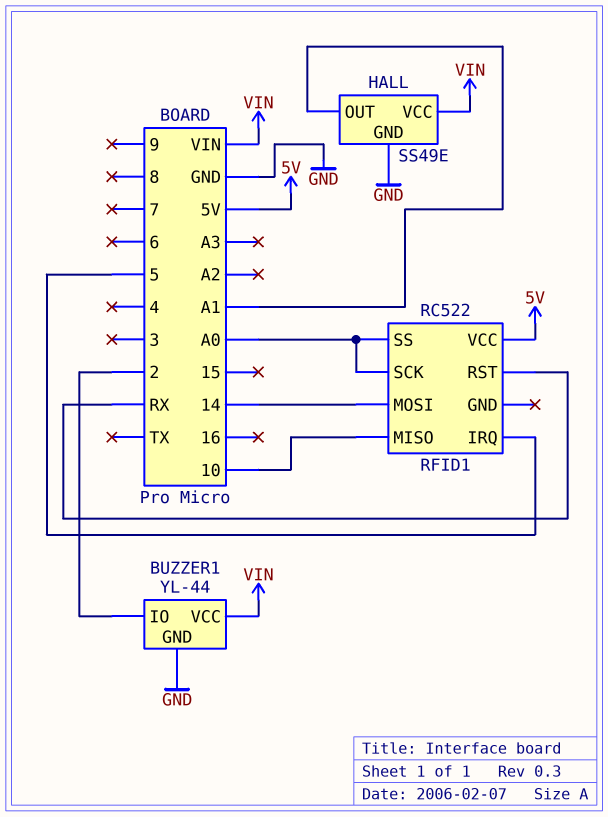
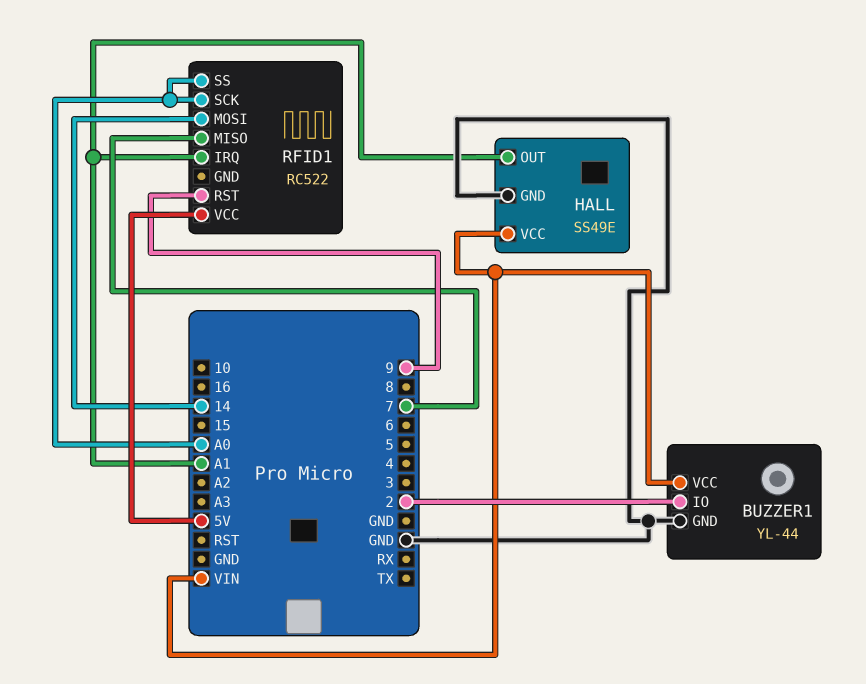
RFID1 pin IRQ: 5 -> A1
RFID1 pin MISO: 10 -> 7
RFID1 pin RST: RX -> 9

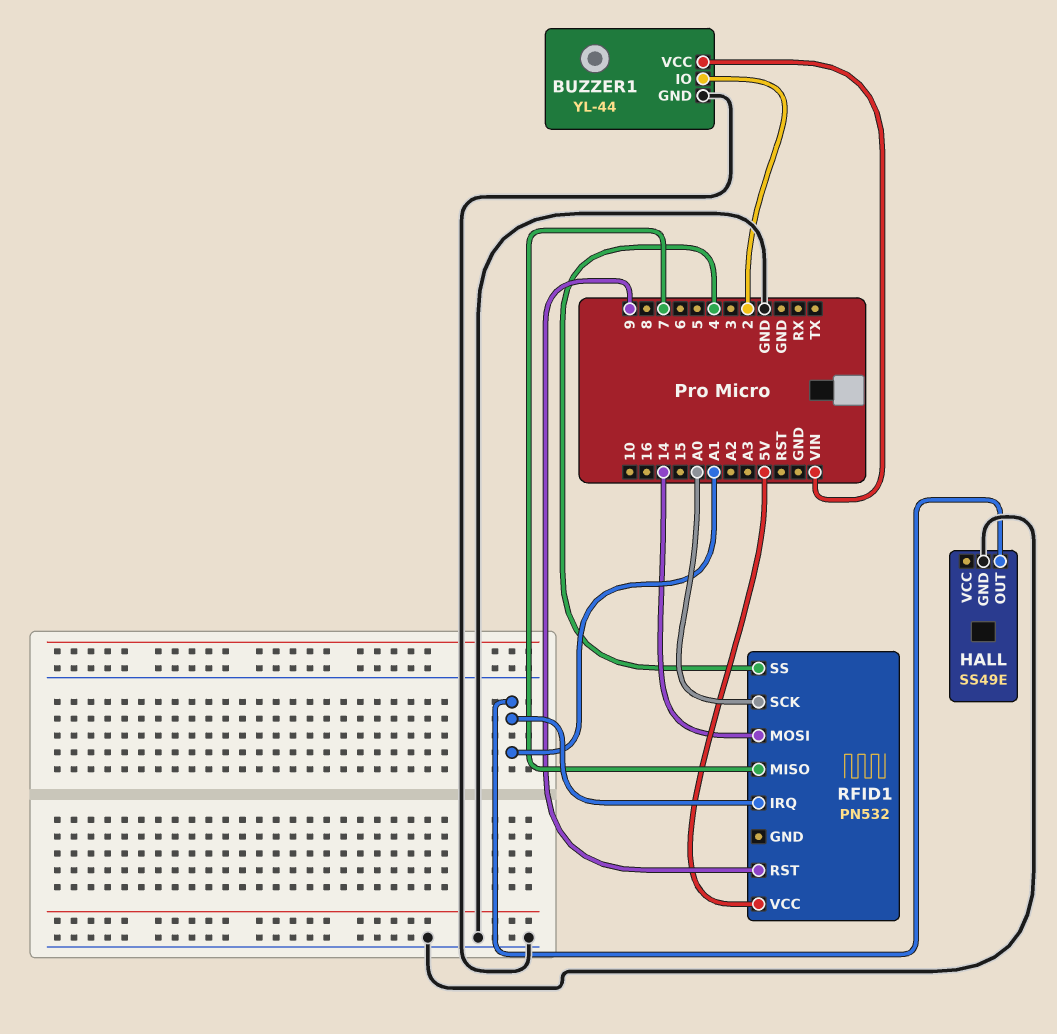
HALL pin VCC: VIN -> none
RFID1: RC522 -> PN532
RFID1 pin SS: A0 -> 4

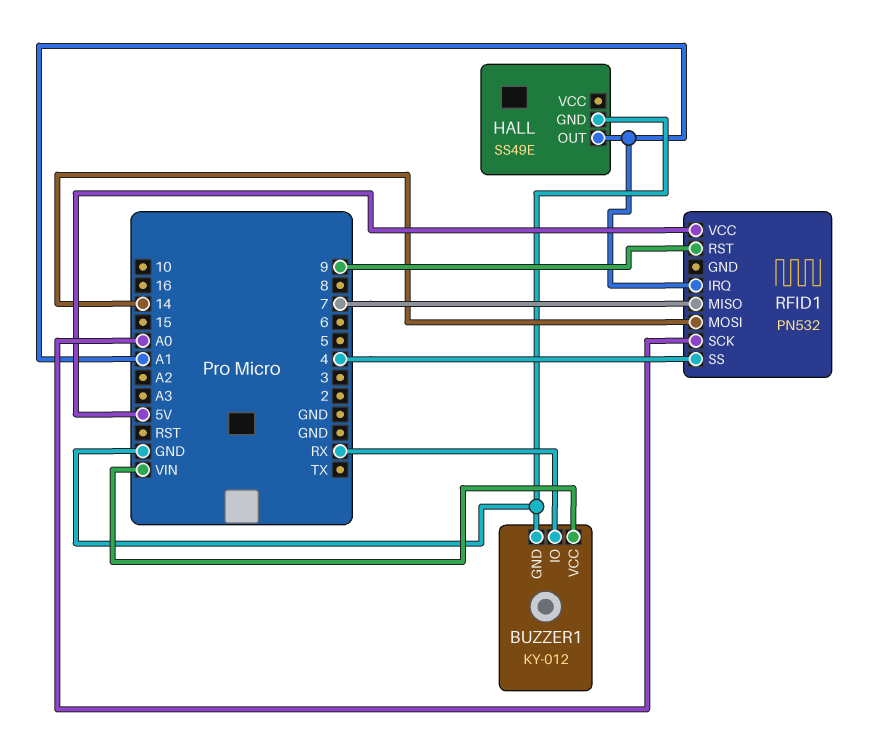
BUZZER1: YL-44 -> KY-012
BUZZER1 pin IO: 2 -> RX

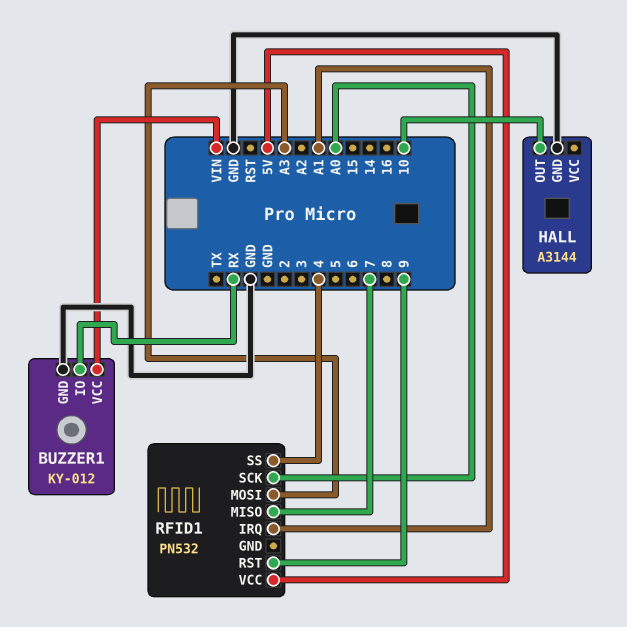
HALL: SS49E -> A3144
HALL pin OUT: A1 -> 10
RFID1 pin MOSI: 14 -> A3

